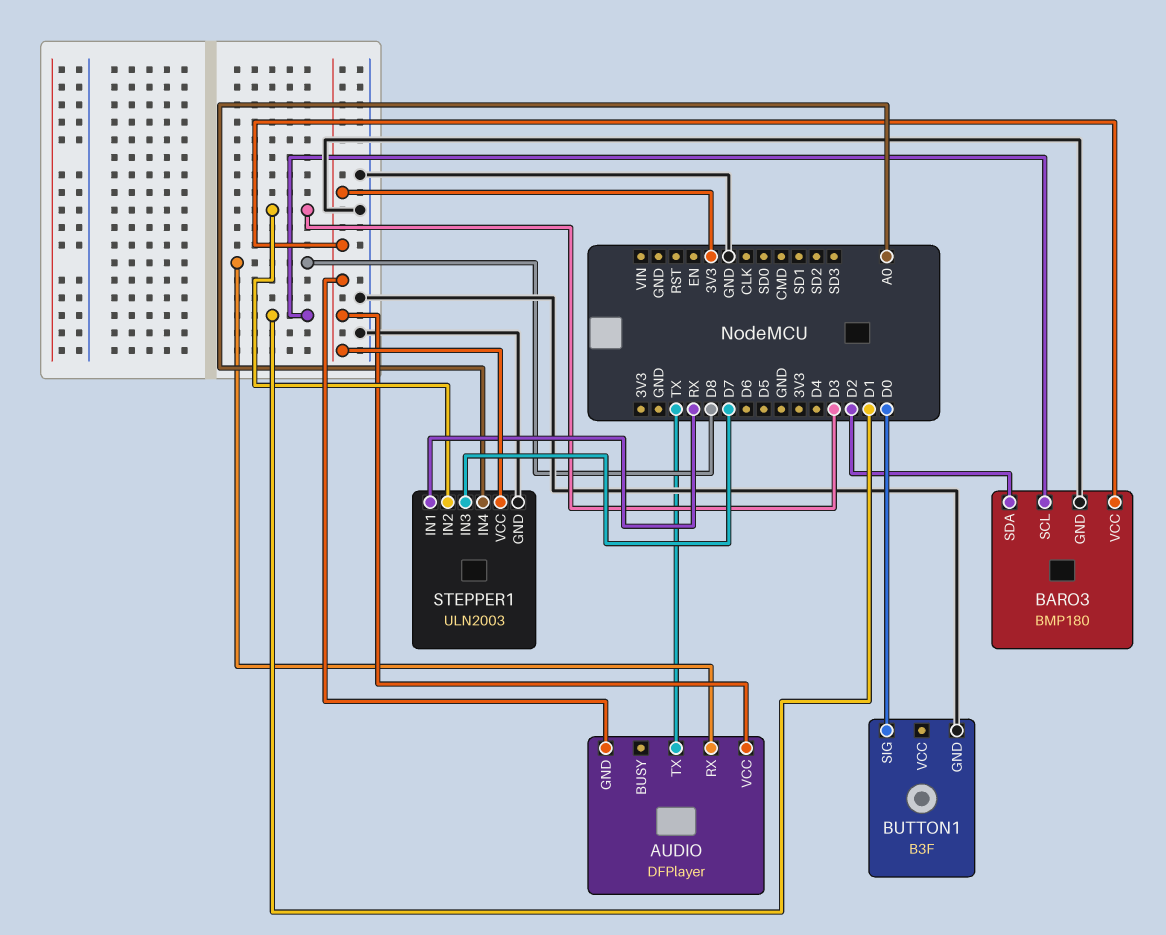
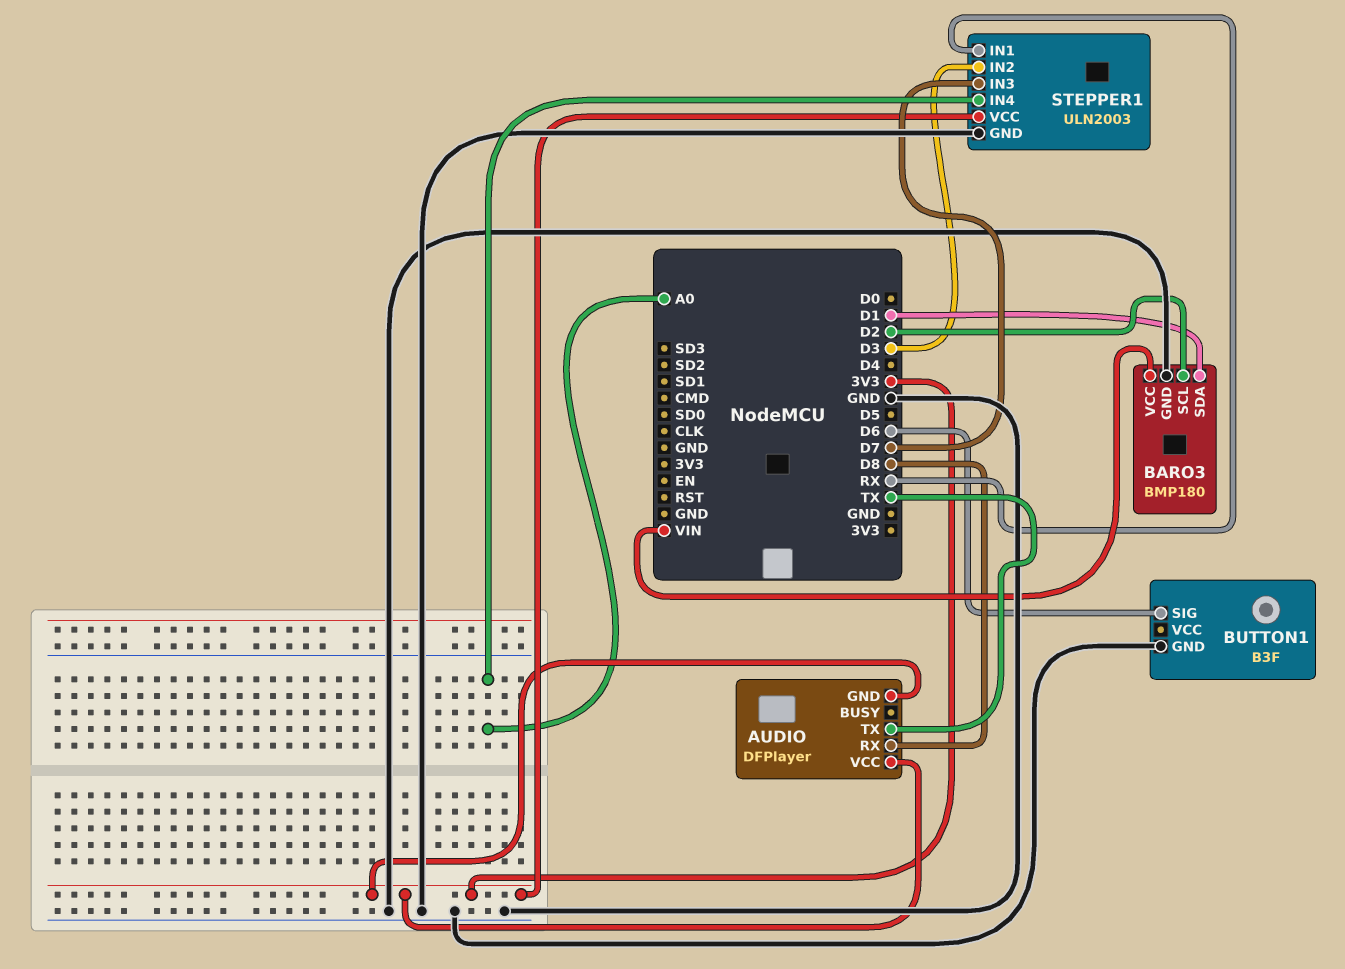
BARO3 pin SCL: D1 -> D2
BARO3 pin SDA: D2 -> D1
BARO3 pin VCC: 3V3 -> VIN
BUTTON1 pin SIG: D0 -> D6

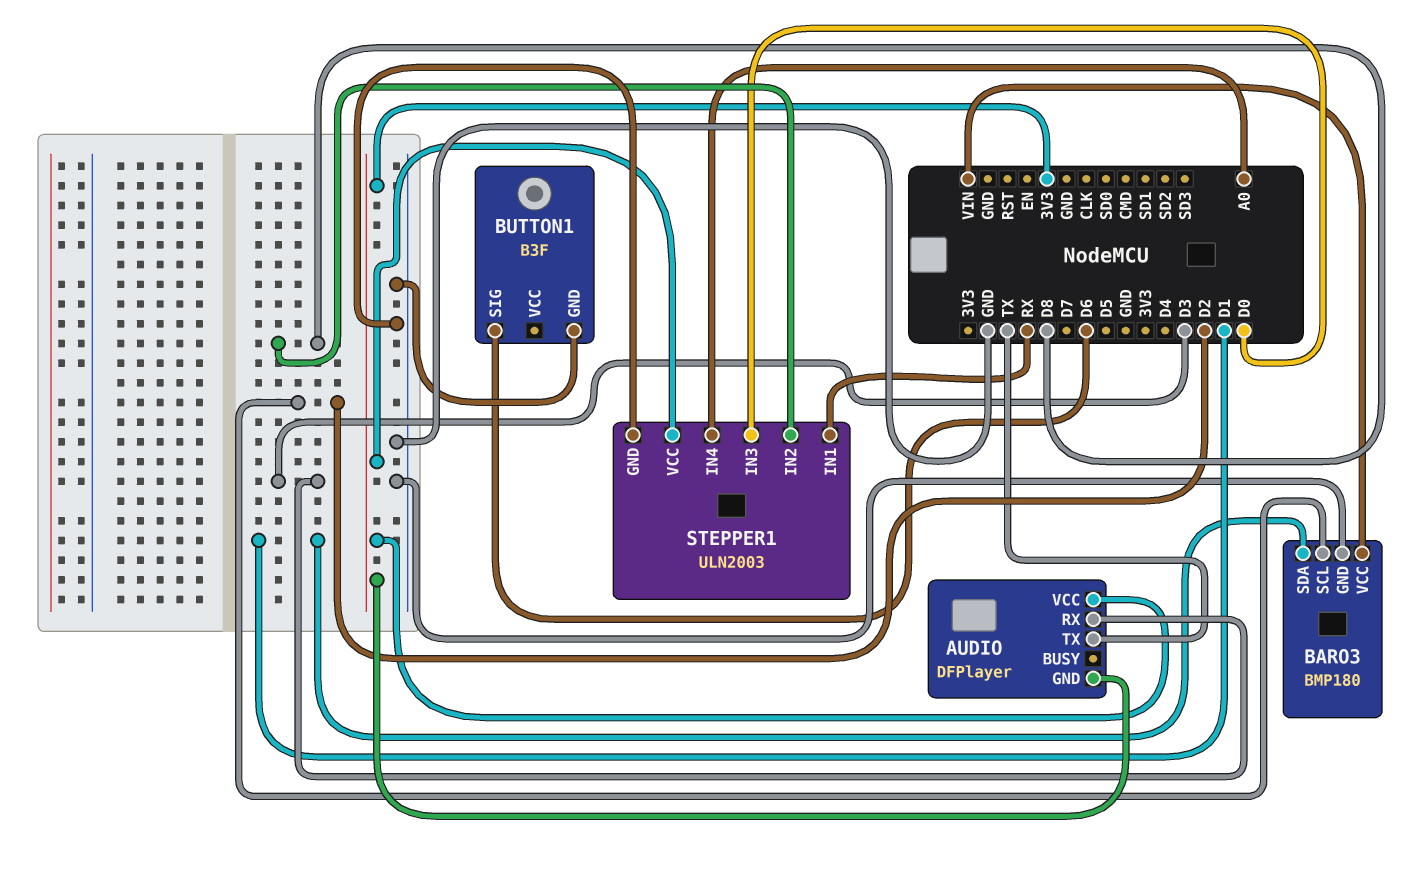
AUDIO pin RX: D8 -> D3
STEPPER1 pin IN2: D3 -> D8
STEPPER1 pin IN3: D7 -> D0

